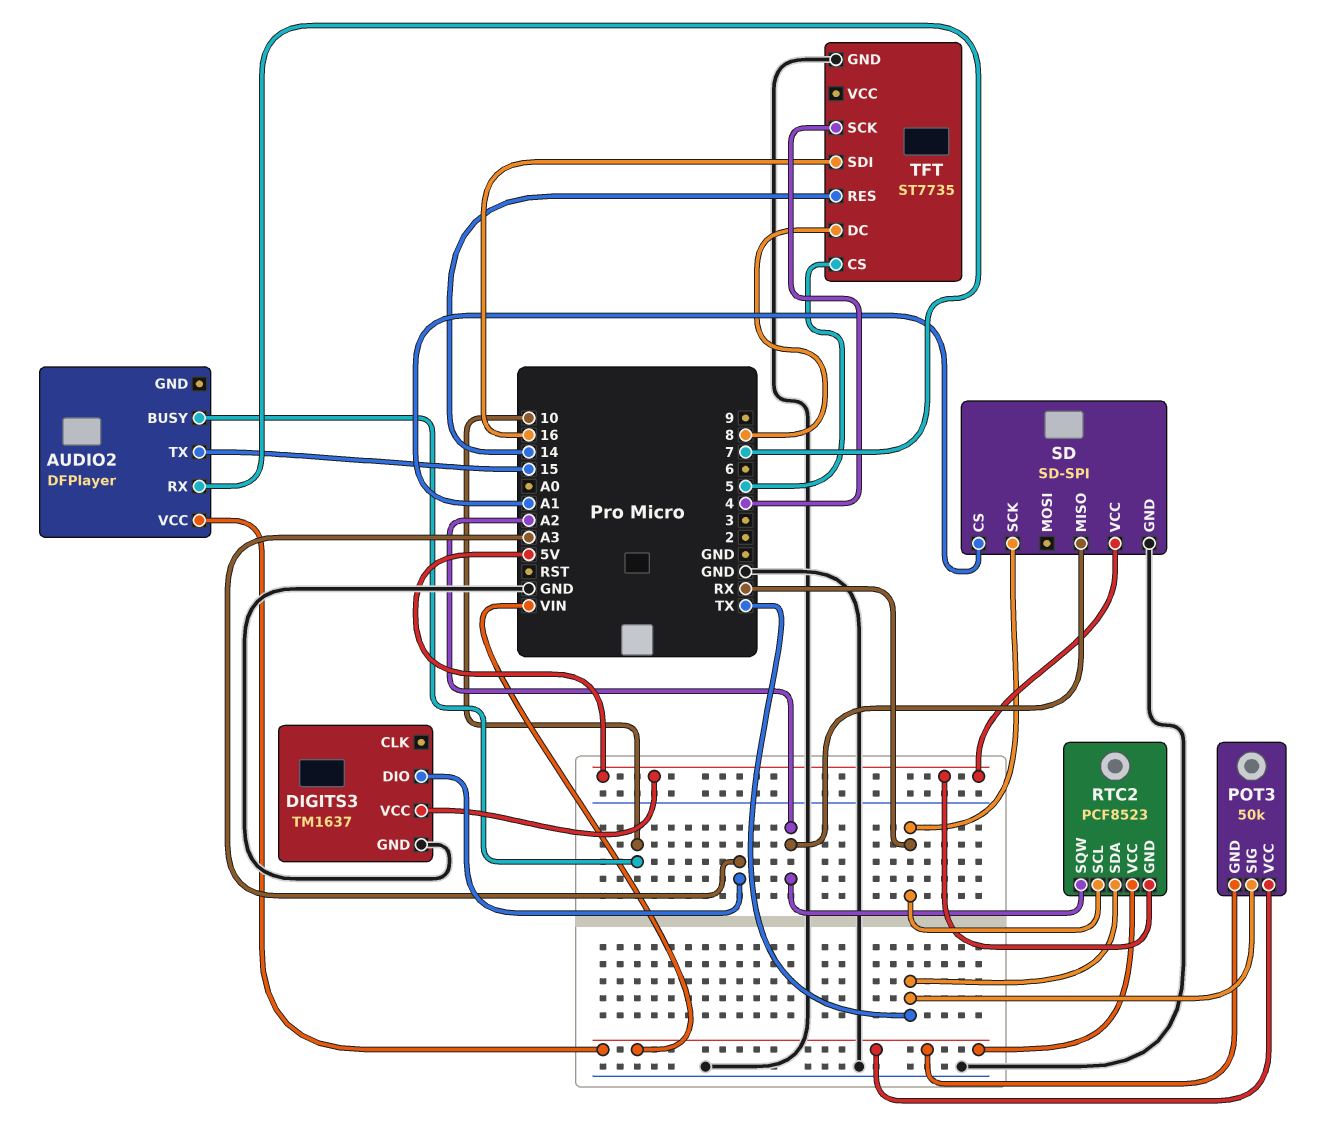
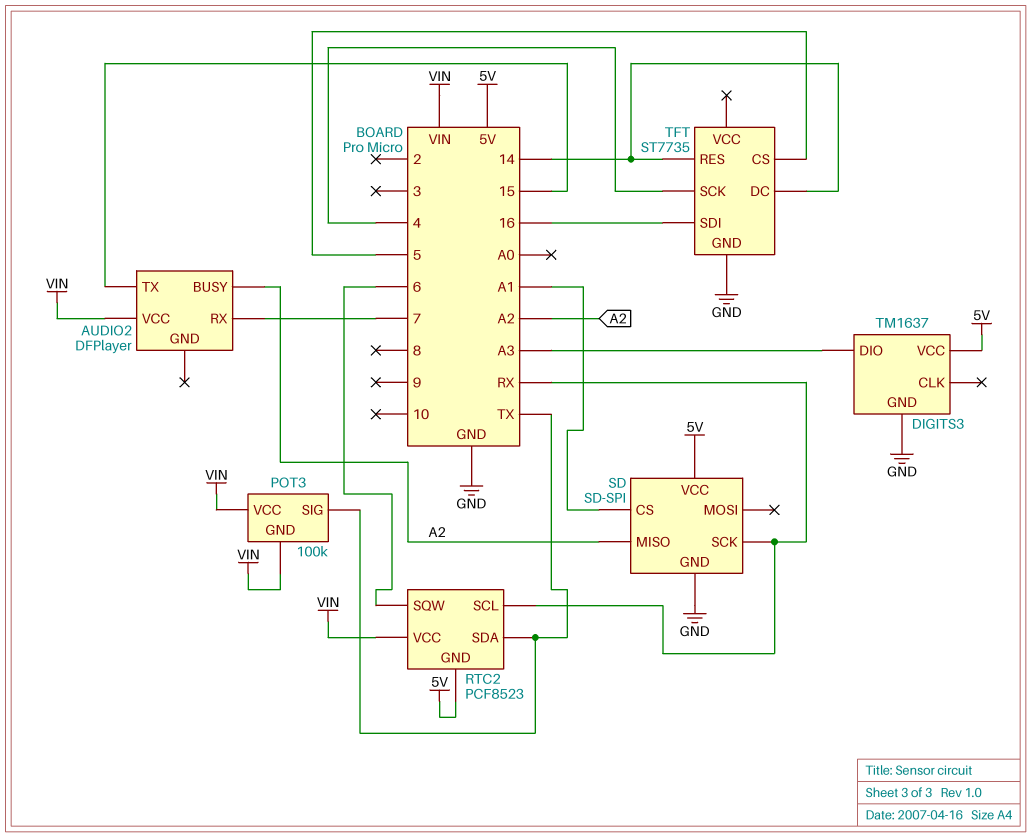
AUDIO2 pin BUSY: 10 -> A2
POT3: 50k -> 100k
RTC2 pin SQW: A2 -> 6
TFT pin DC: 8 -> 14

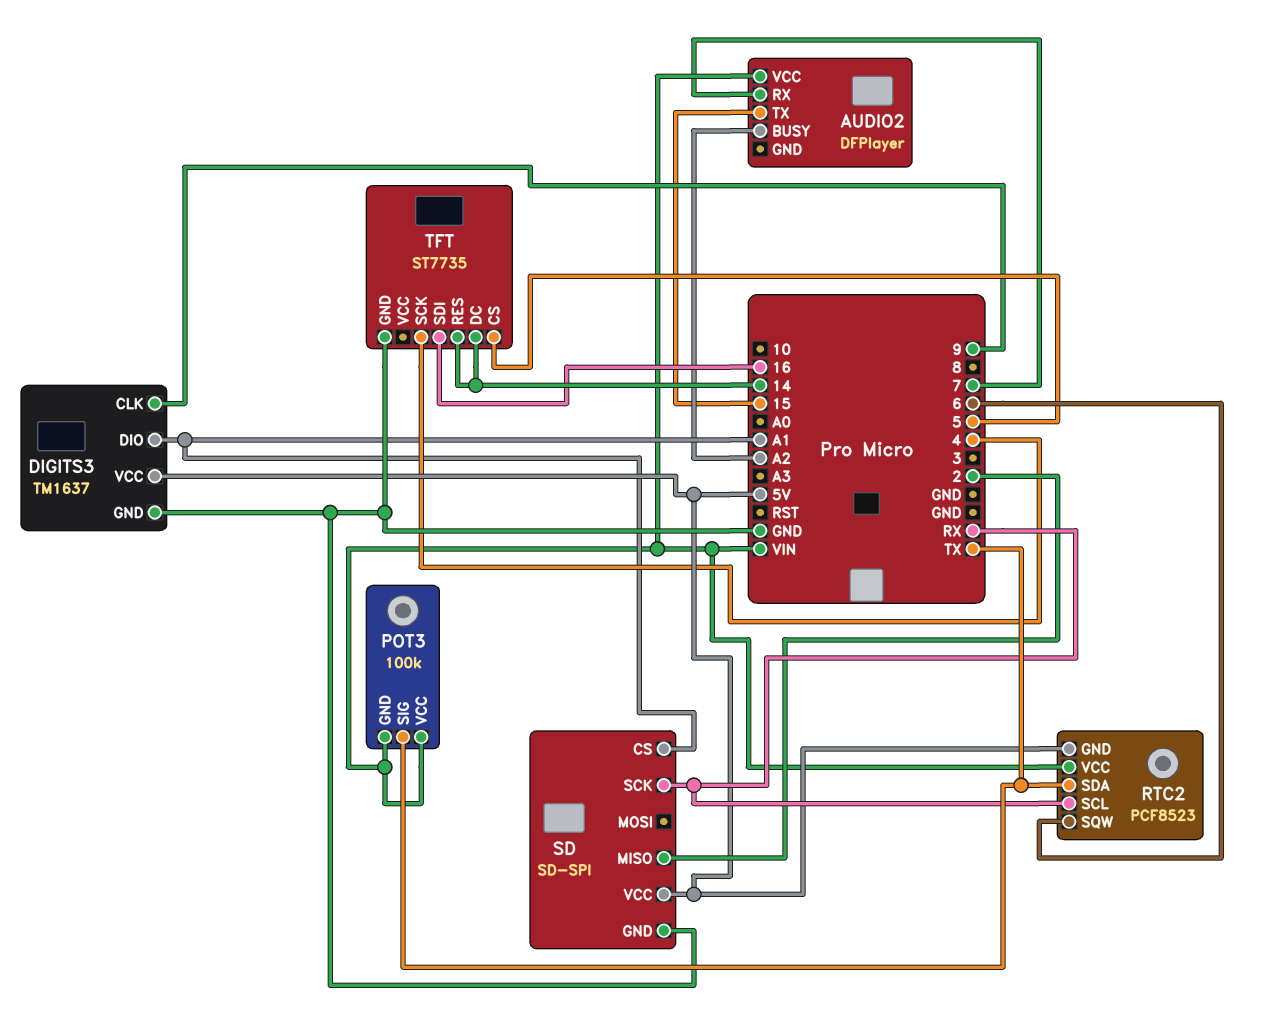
DIGITS3 pin CLK: none -> 9
DIGITS3 pin DIO: A3 -> A1
SD pin MISO: A2 -> 2

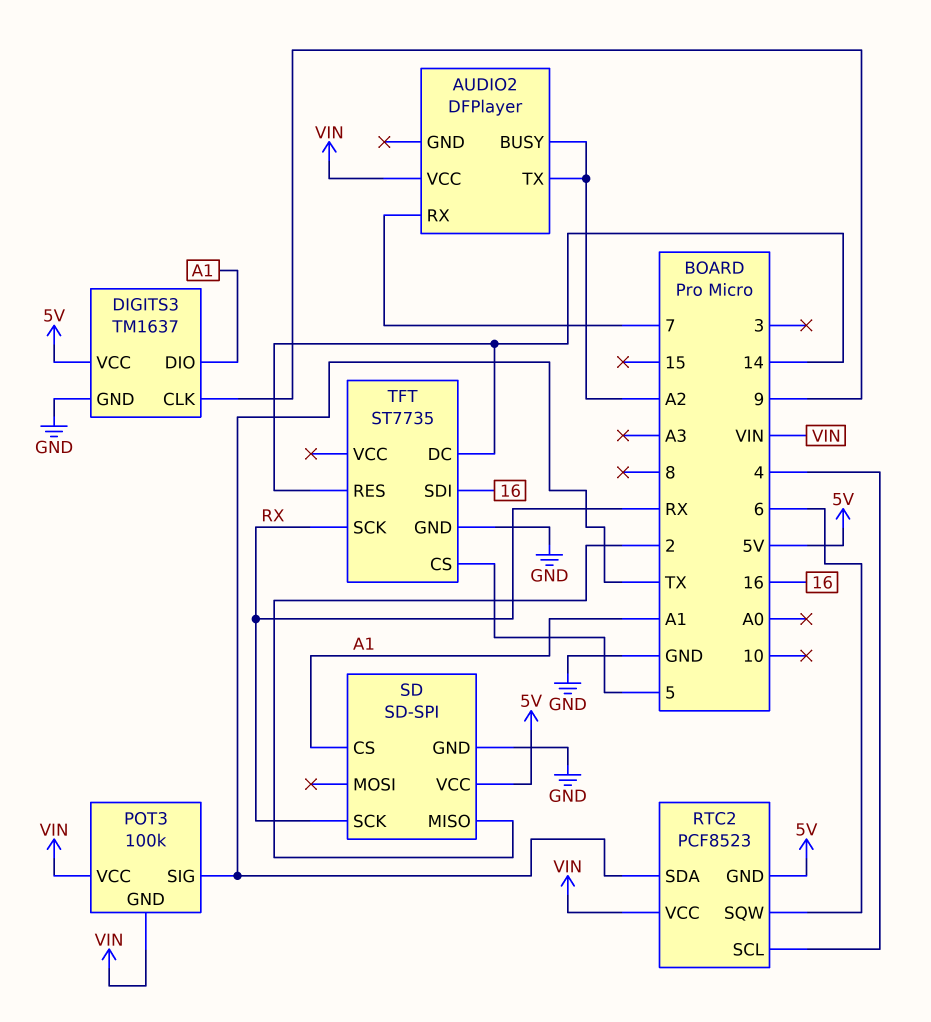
AUDIO2 pin TX: 15 -> A2
RTC2 pin SCL: RX -> 4
TFT pin SCK: 4 -> RX

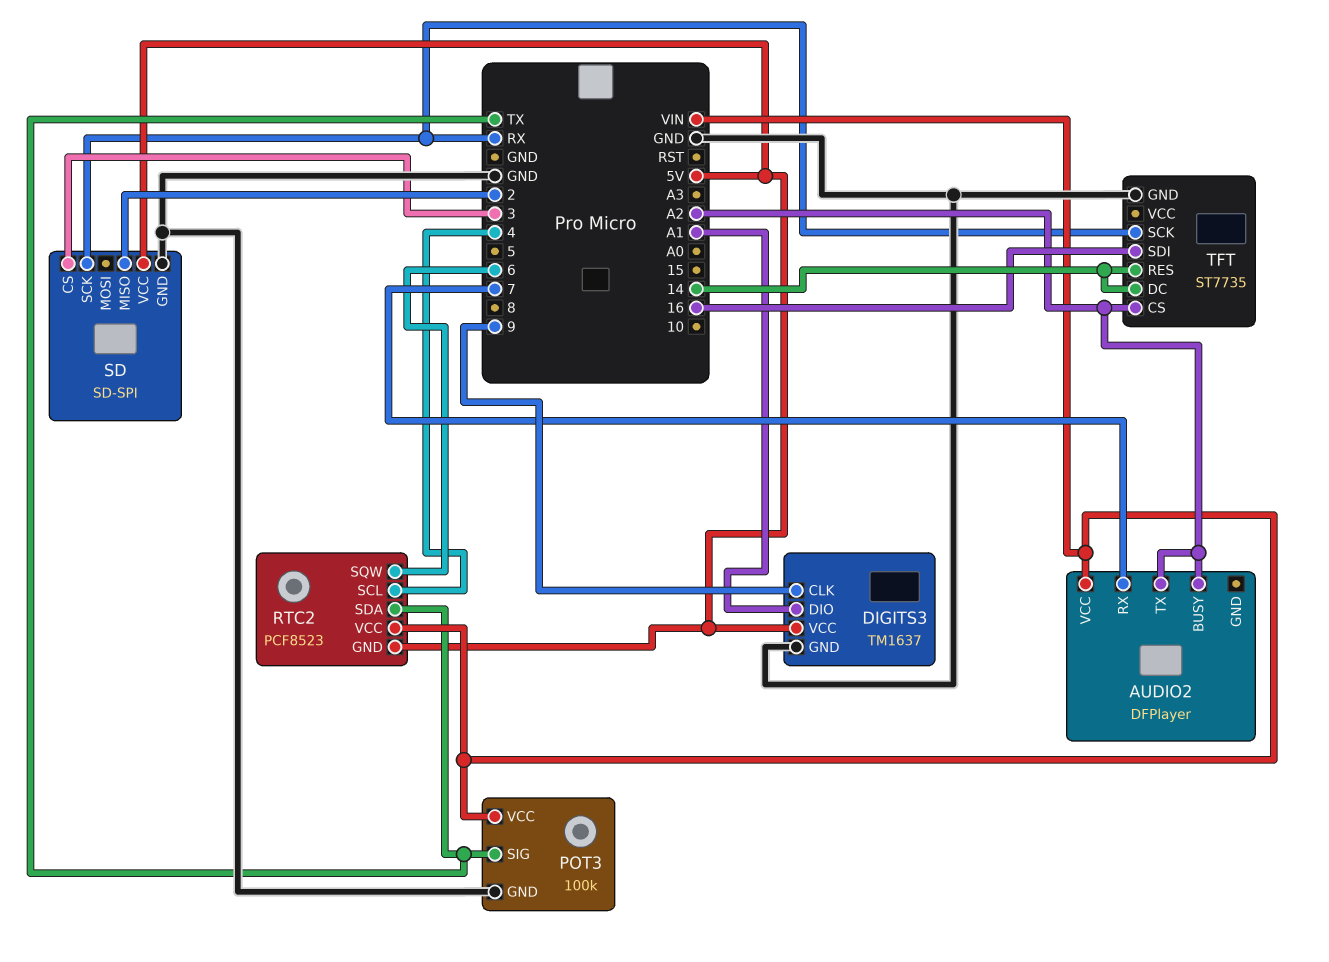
POT3 pin GND: VIN -> GND
SD pin CS: A1 -> 3
TFT pin CS: 5 -> A2

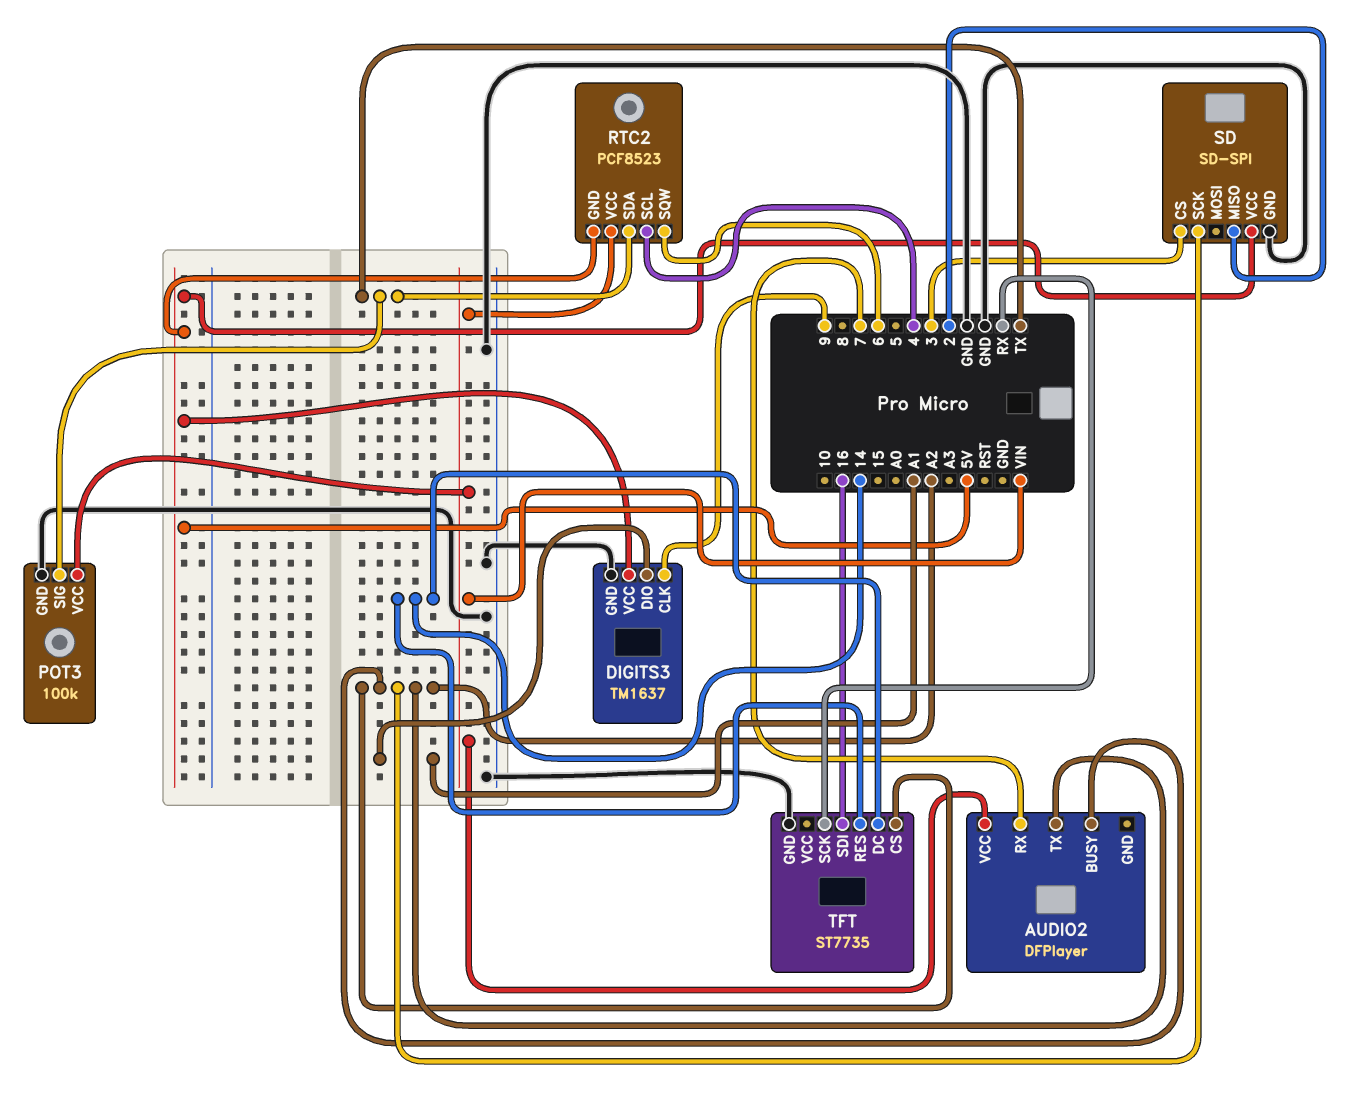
SD pin SCK: RX -> A2

